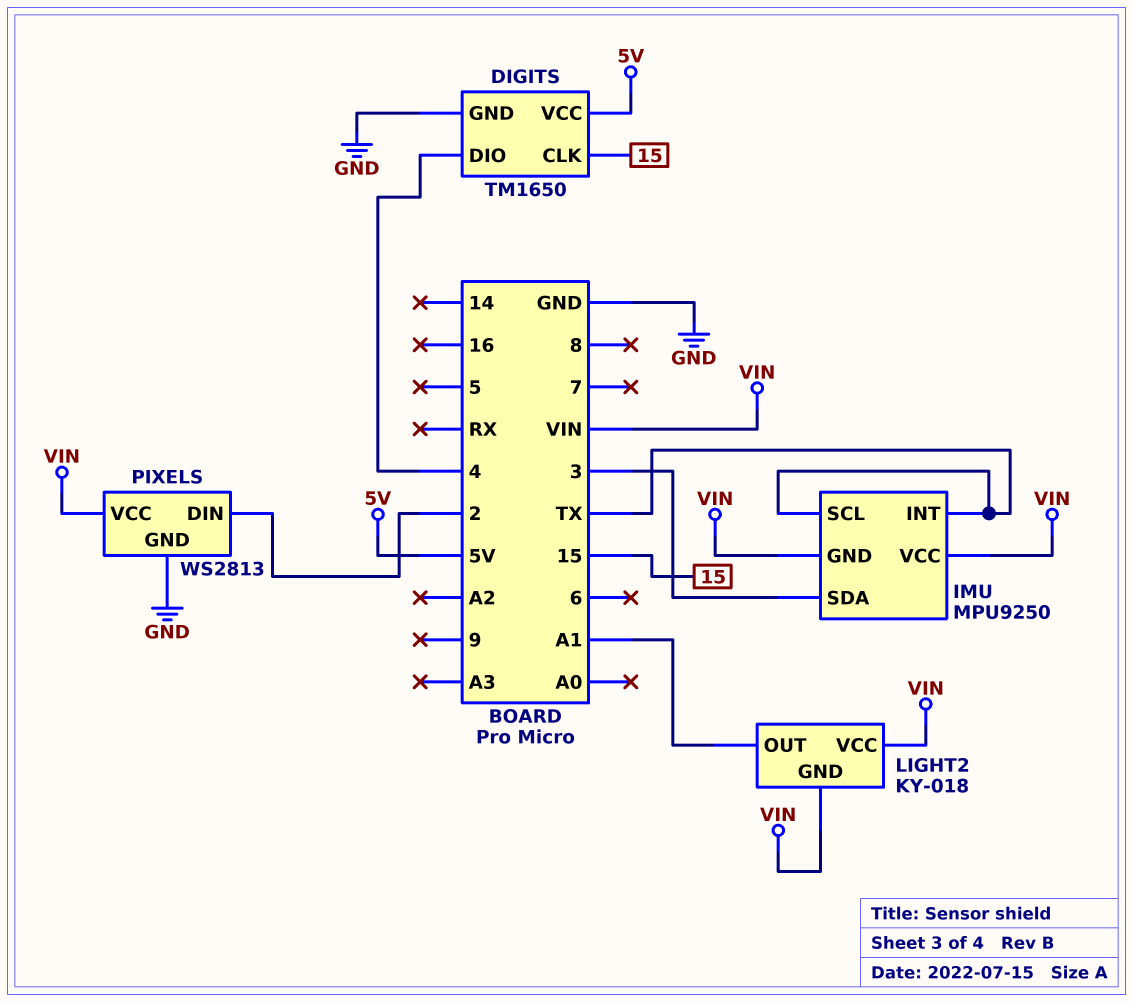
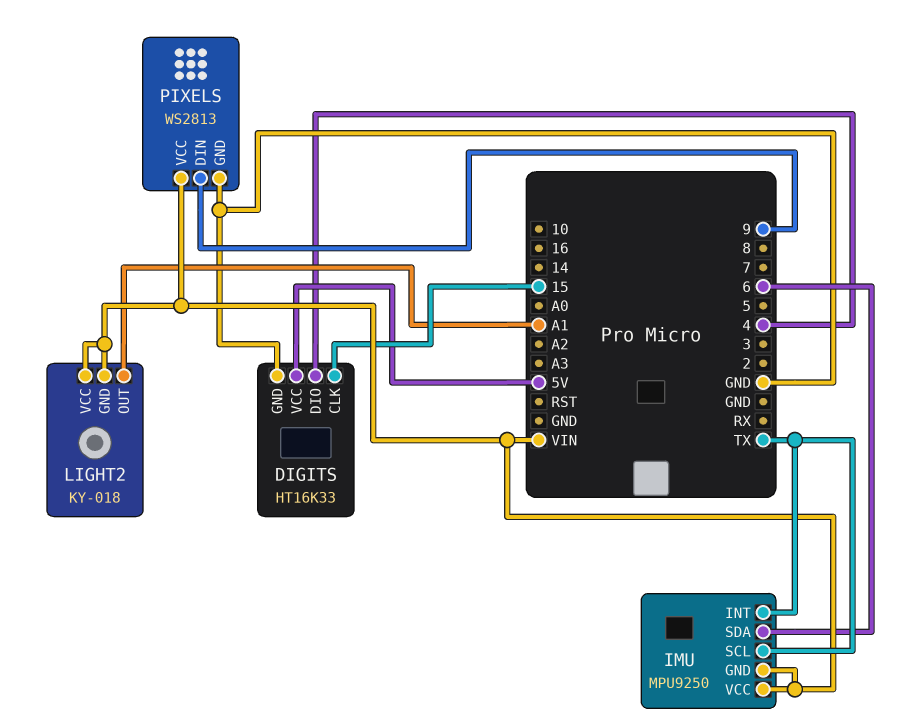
DIGITS: TM1650 -> HT16K33
IMU pin SDA: 3 -> 6
PIXELS pin DIN: 2 -> 9

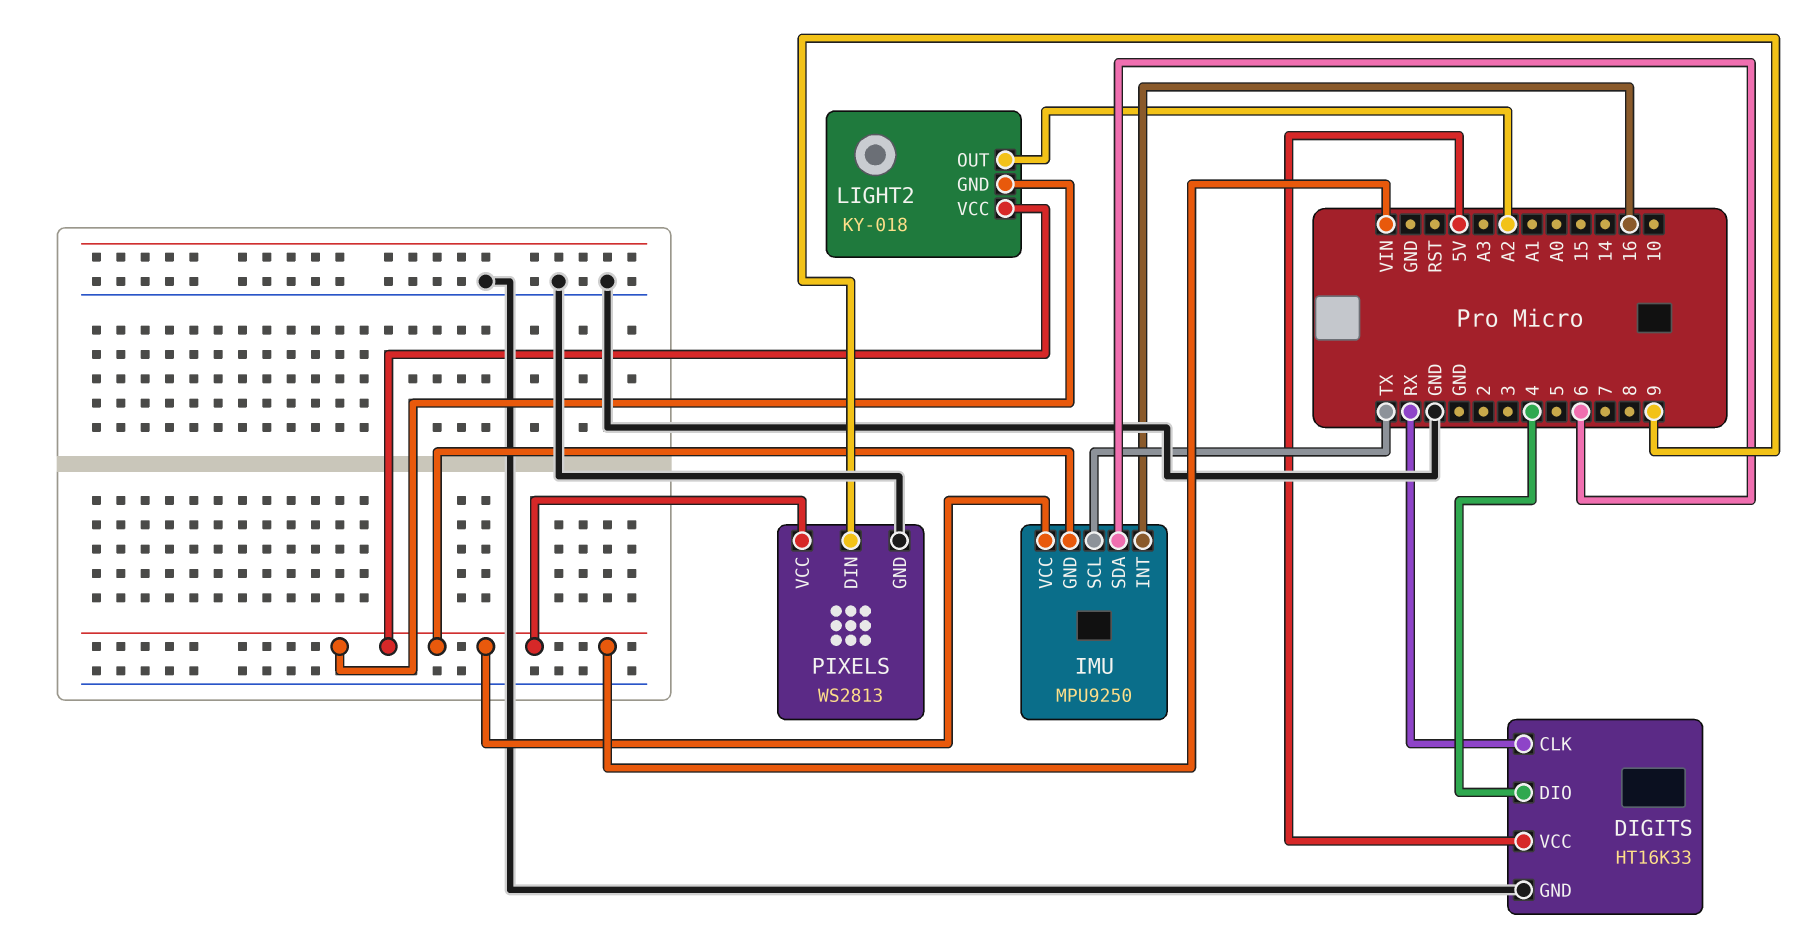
DIGITS pin CLK: 15 -> RX
IMU pin INT: TX -> 16
LIGHT2 pin OUT: A1 -> A2

